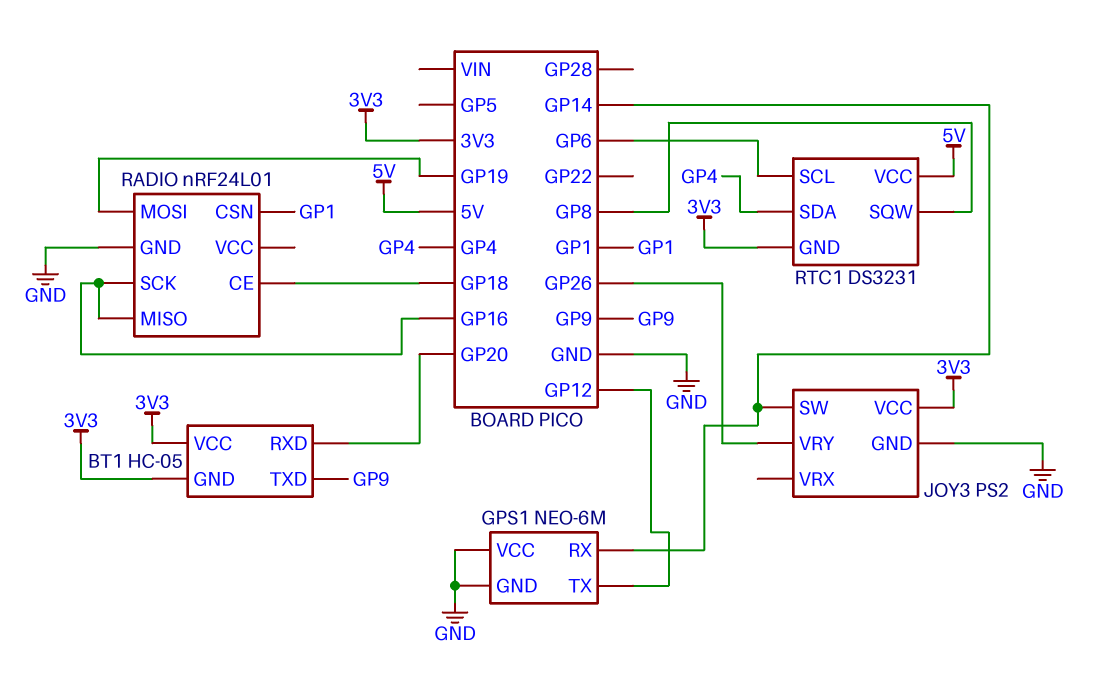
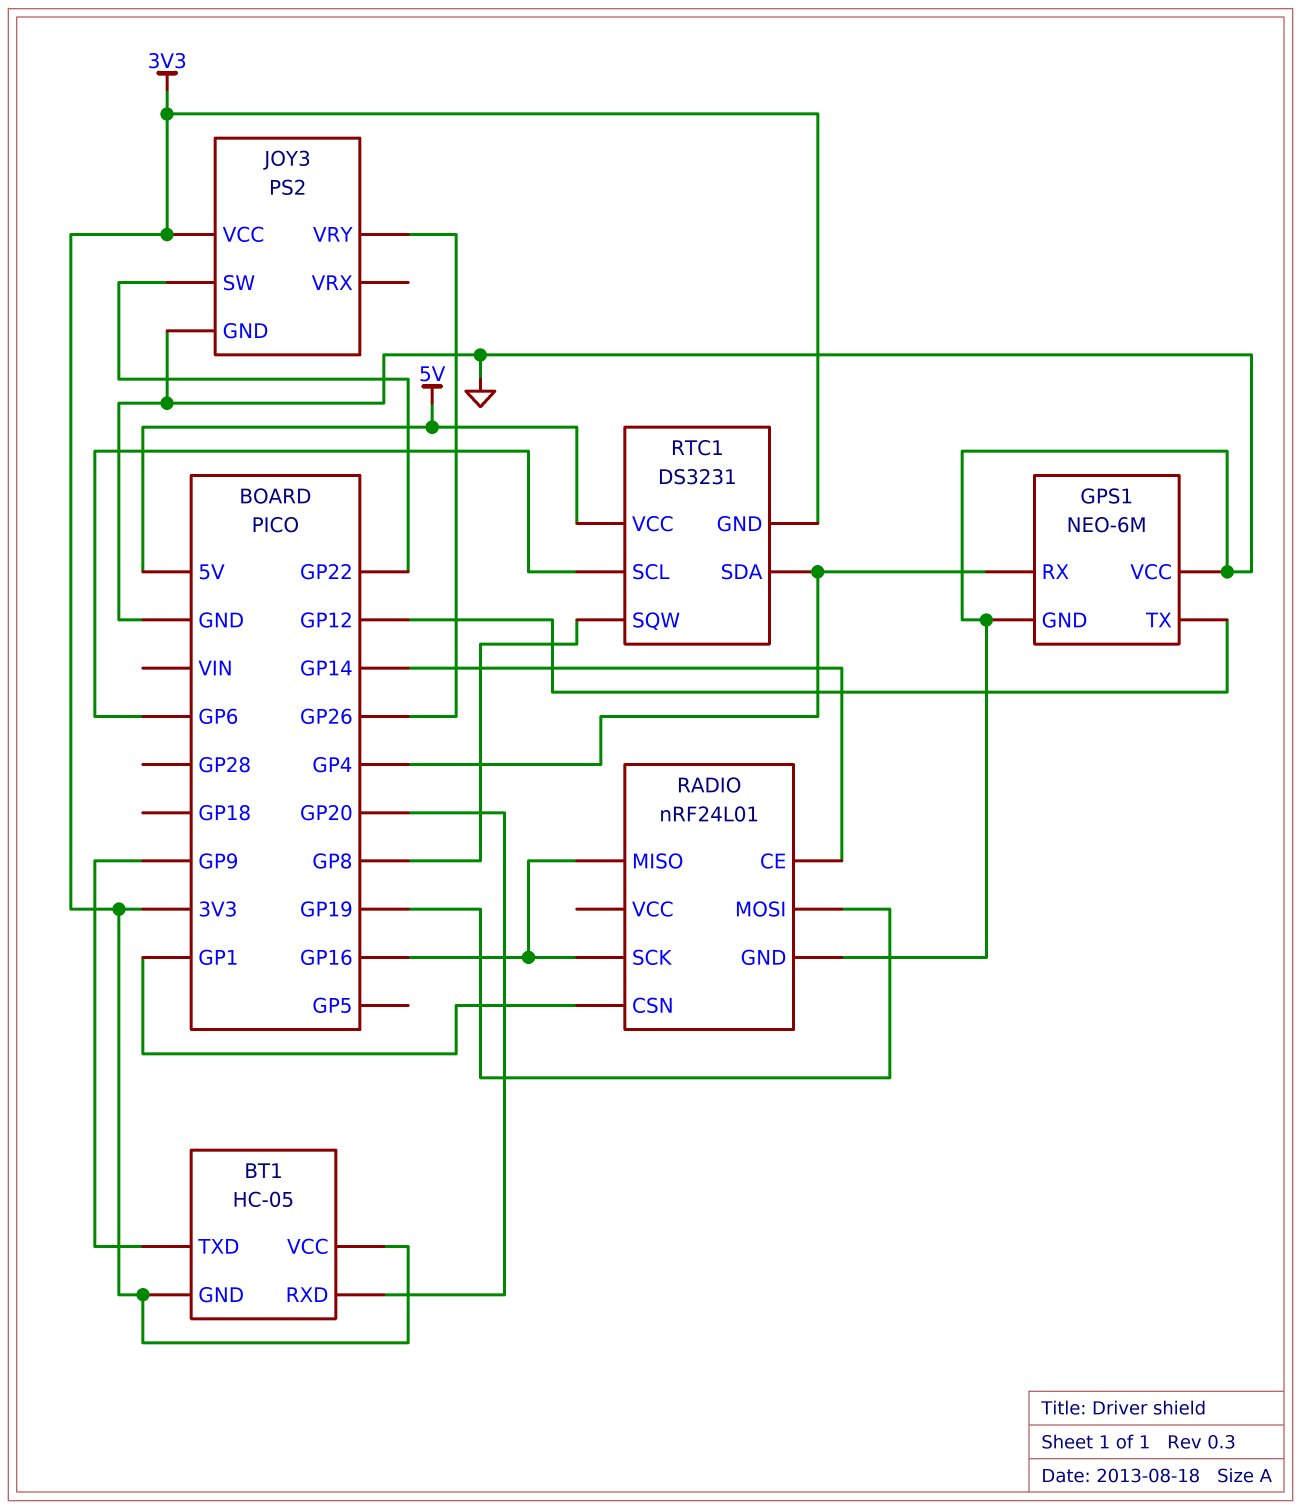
GPS1 pin RX: GP14 -> GP4
JOY3 pin SW: GP14 -> GP22
RADIO pin CE: GP18 -> GP14

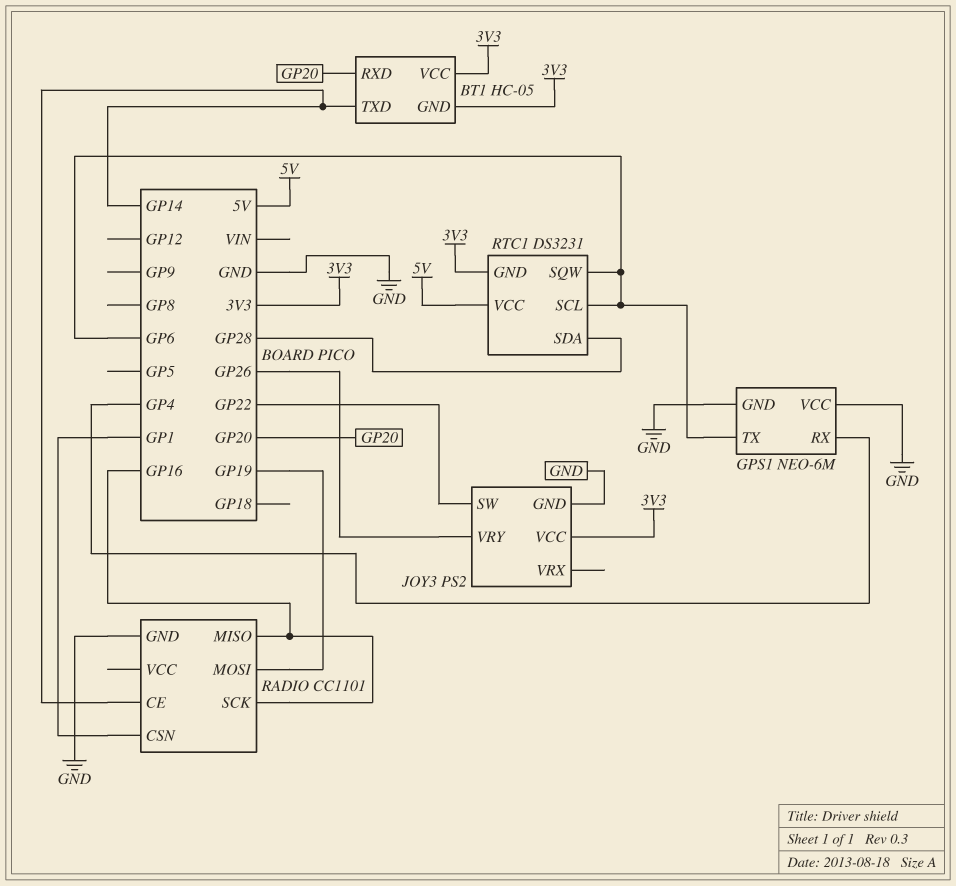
BT1 pin TXD: GP9 -> GP14
GPS1 pin TX: GP12 -> GP6
RADIO: nRF24L01 -> CC1101
RTC1 pin SDA: GP4 -> GP28
RTC1 pin SQW: GP8 -> GP6

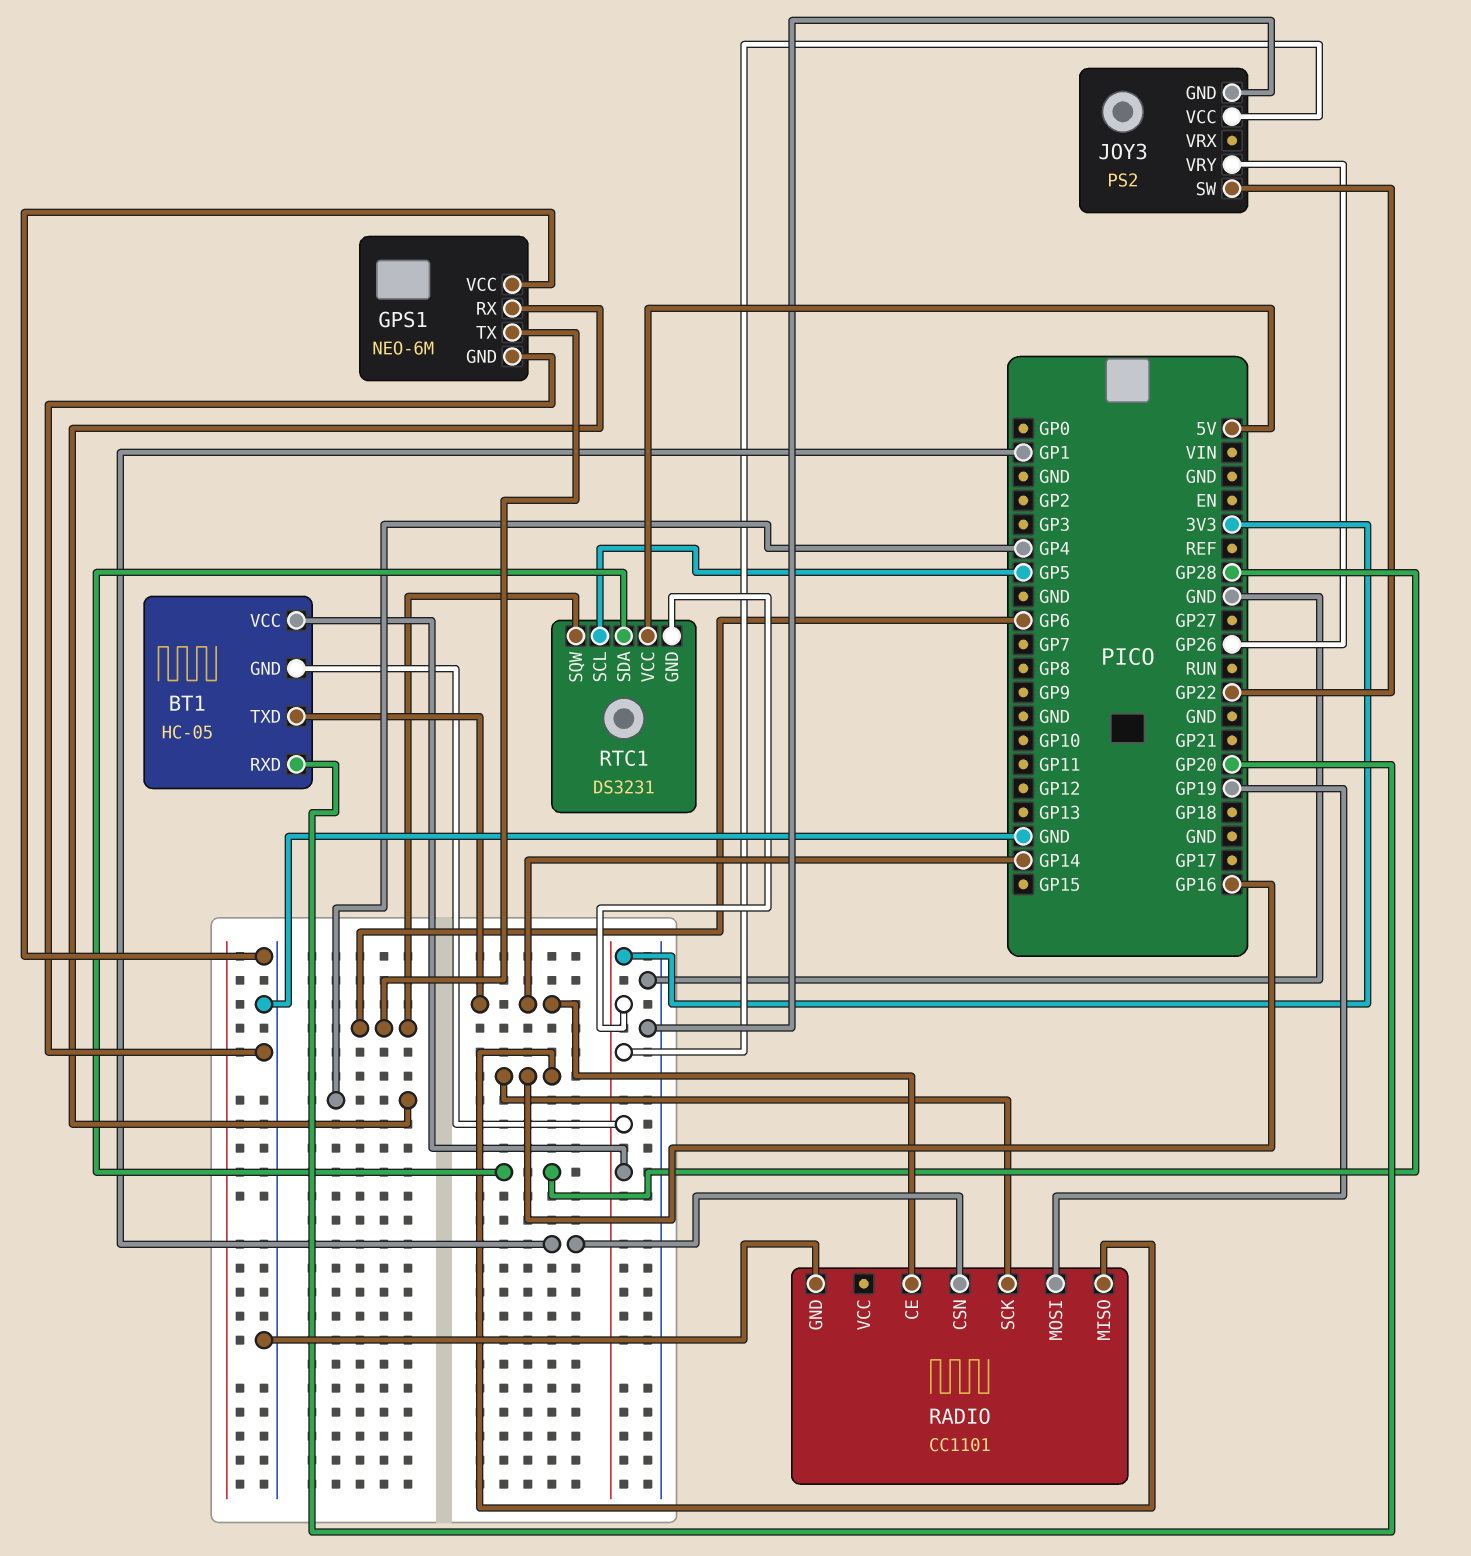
RTC1 pin SCL: GP6 -> GP5

